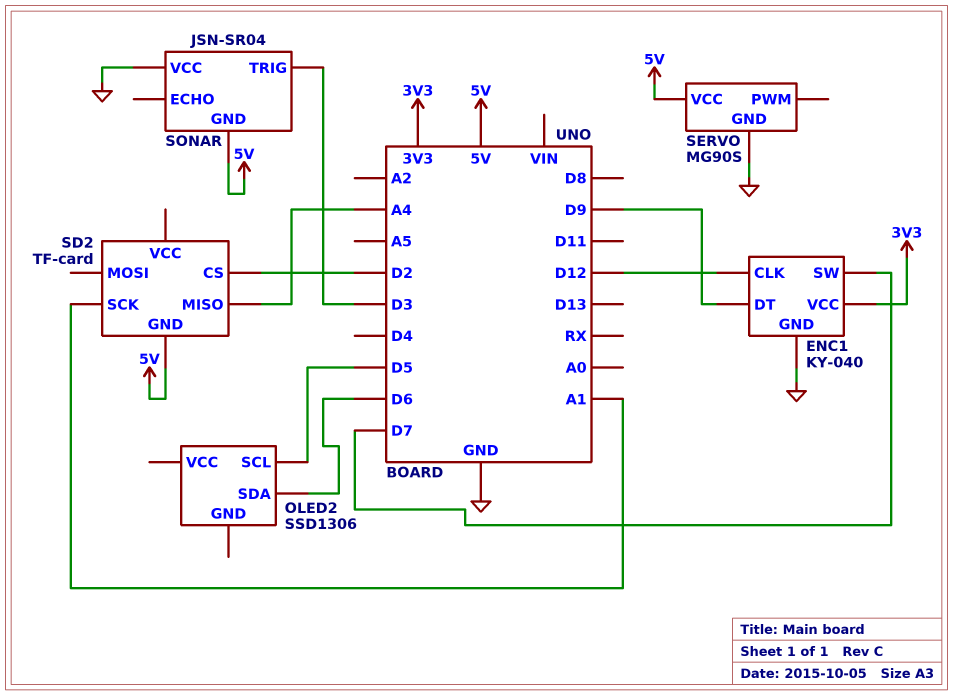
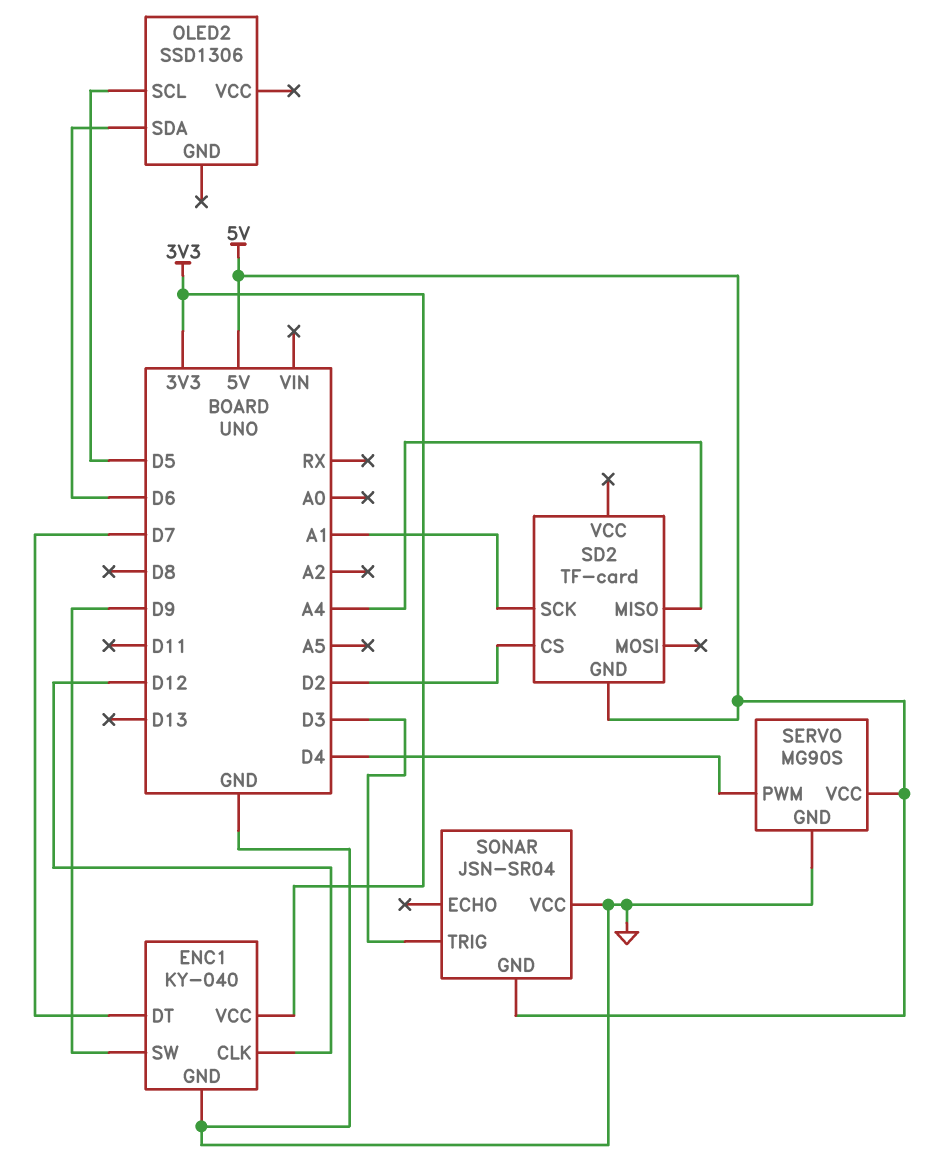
ENC1 pin DT: D9 -> D7
ENC1 pin SW: D7 -> D9
SERVO pin PWM: none -> D4

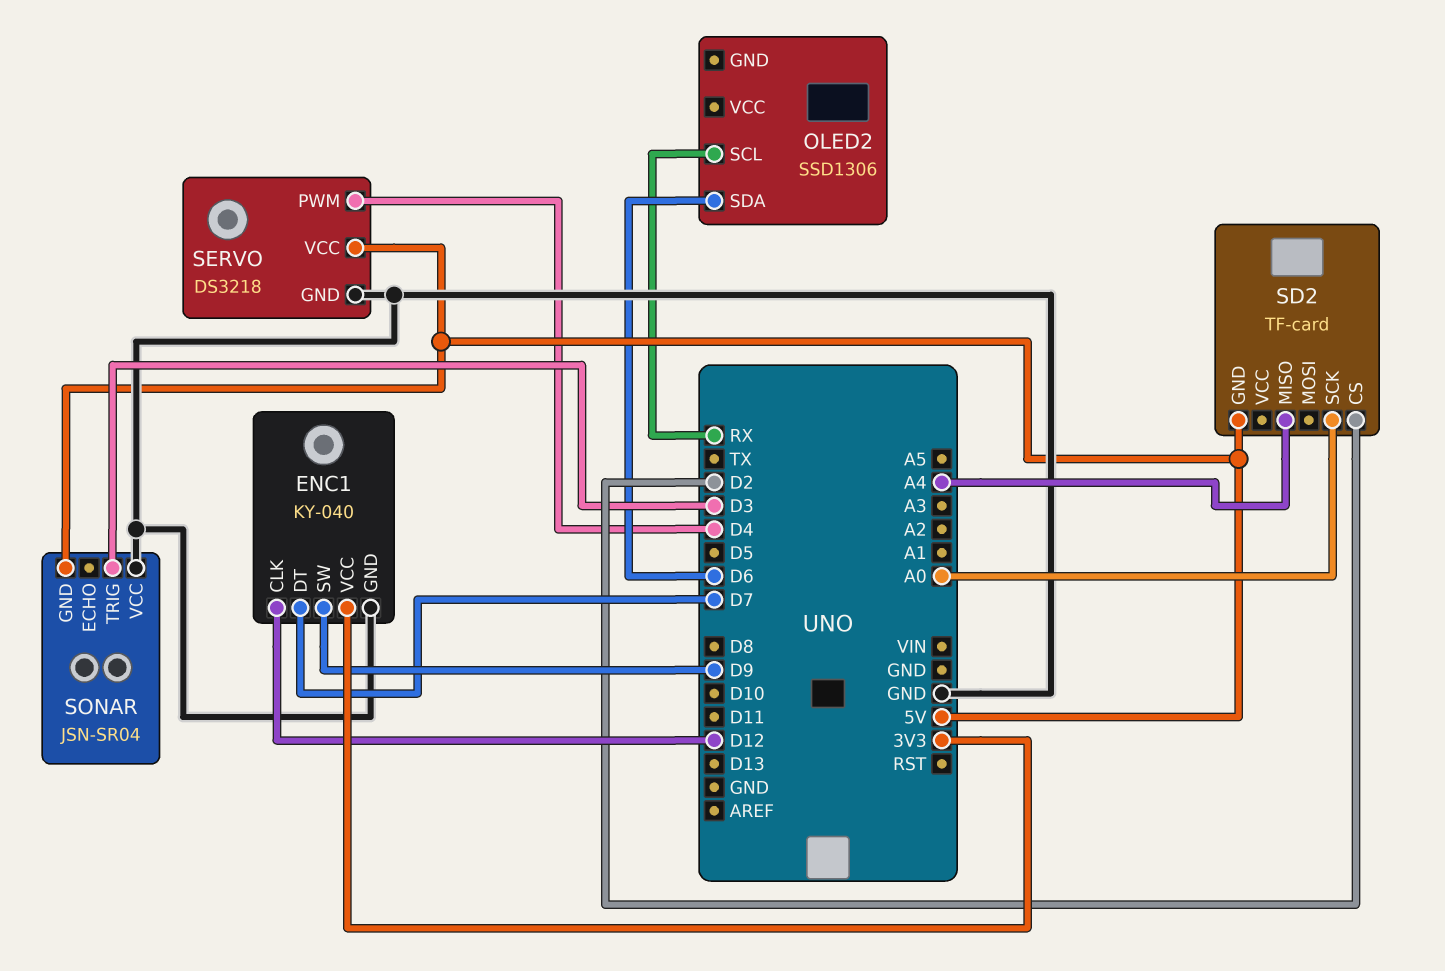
OLED2 pin SCL: D5 -> RX
SD2 pin SCK: A1 -> A0
SERVO: MG90S -> DS3218

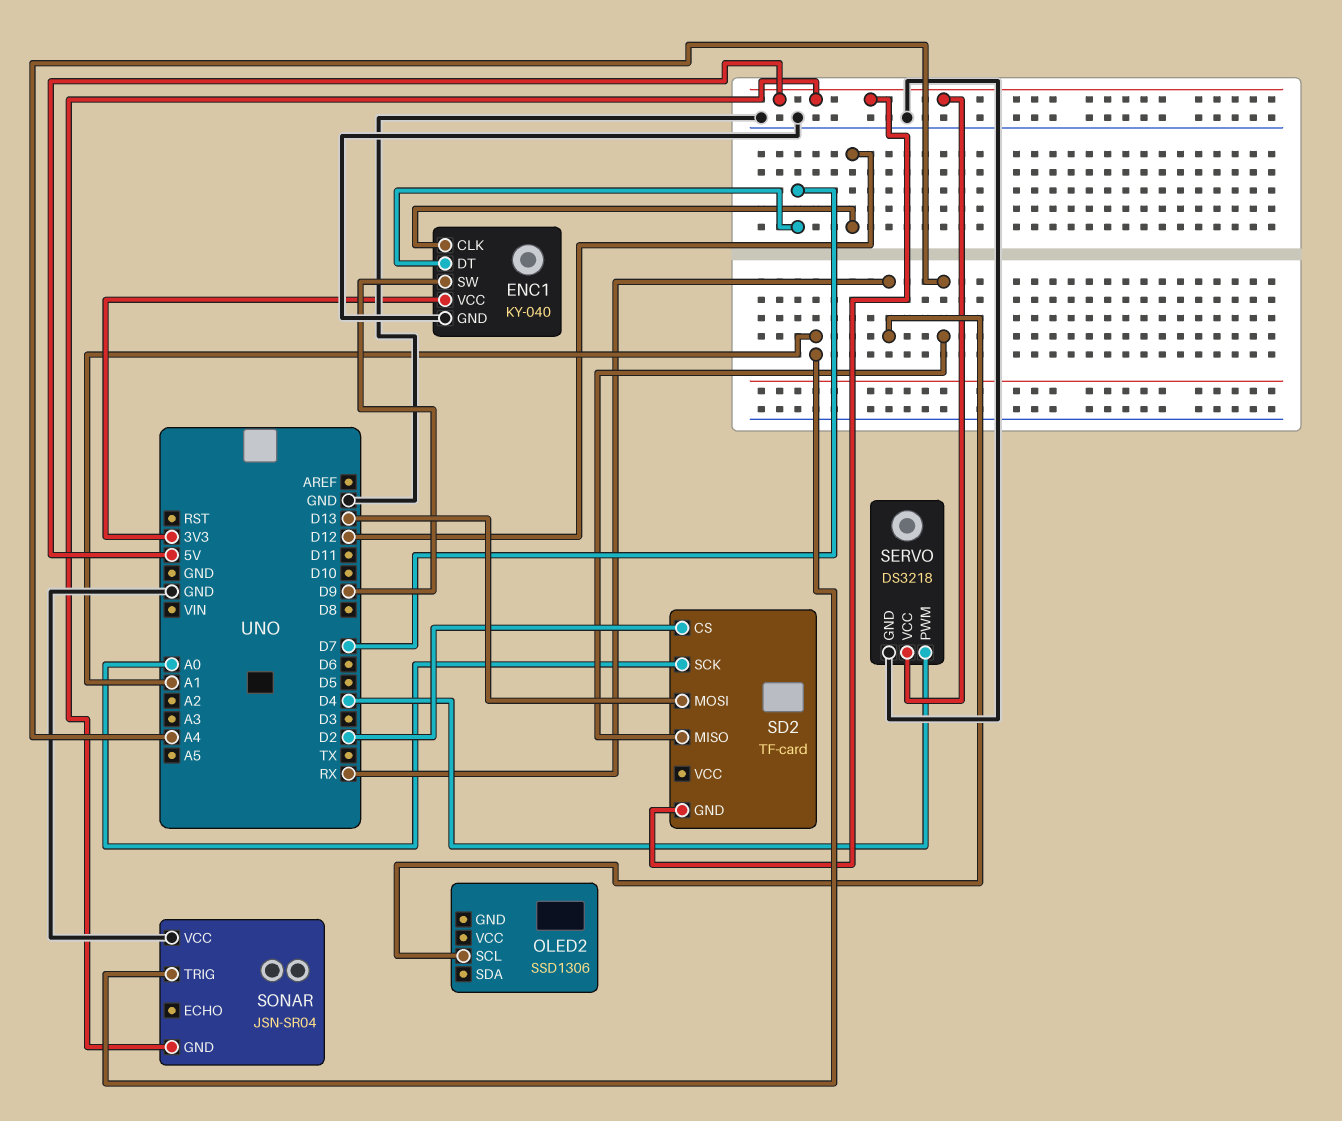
OLED2 pin SDA: D6 -> none
SD2 pin MOSI: none -> D13
SONAR pin TRIG: D3 -> A1

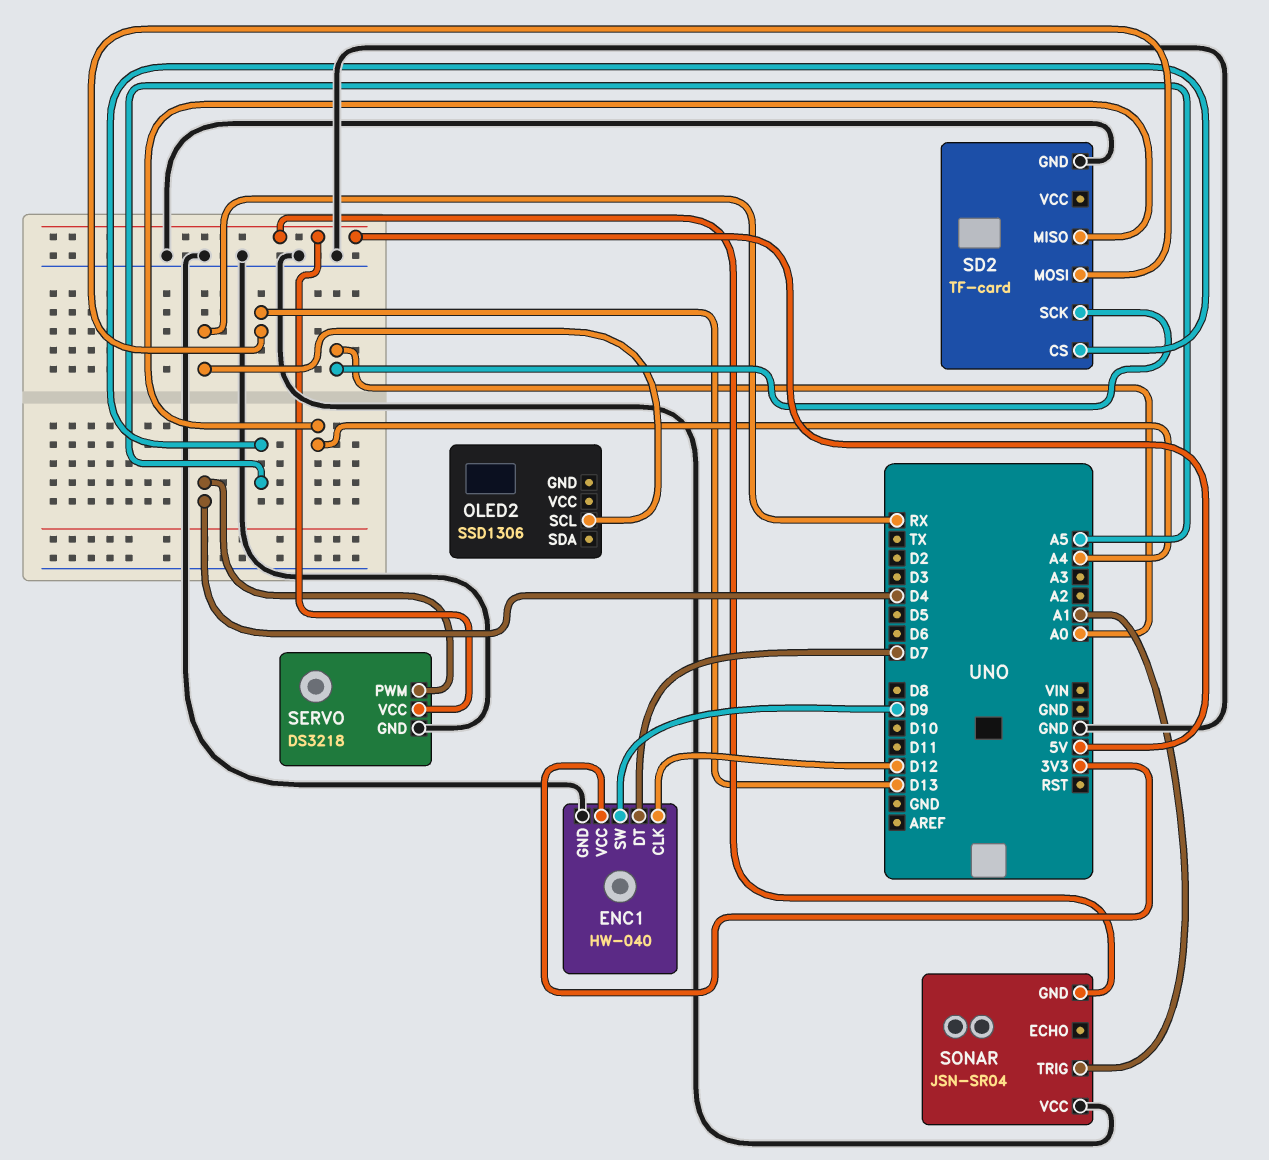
ENC1: KY-040 -> HW-040
SD2 pin CS: D2 -> A5
SD2 pin GND: 5V -> GND

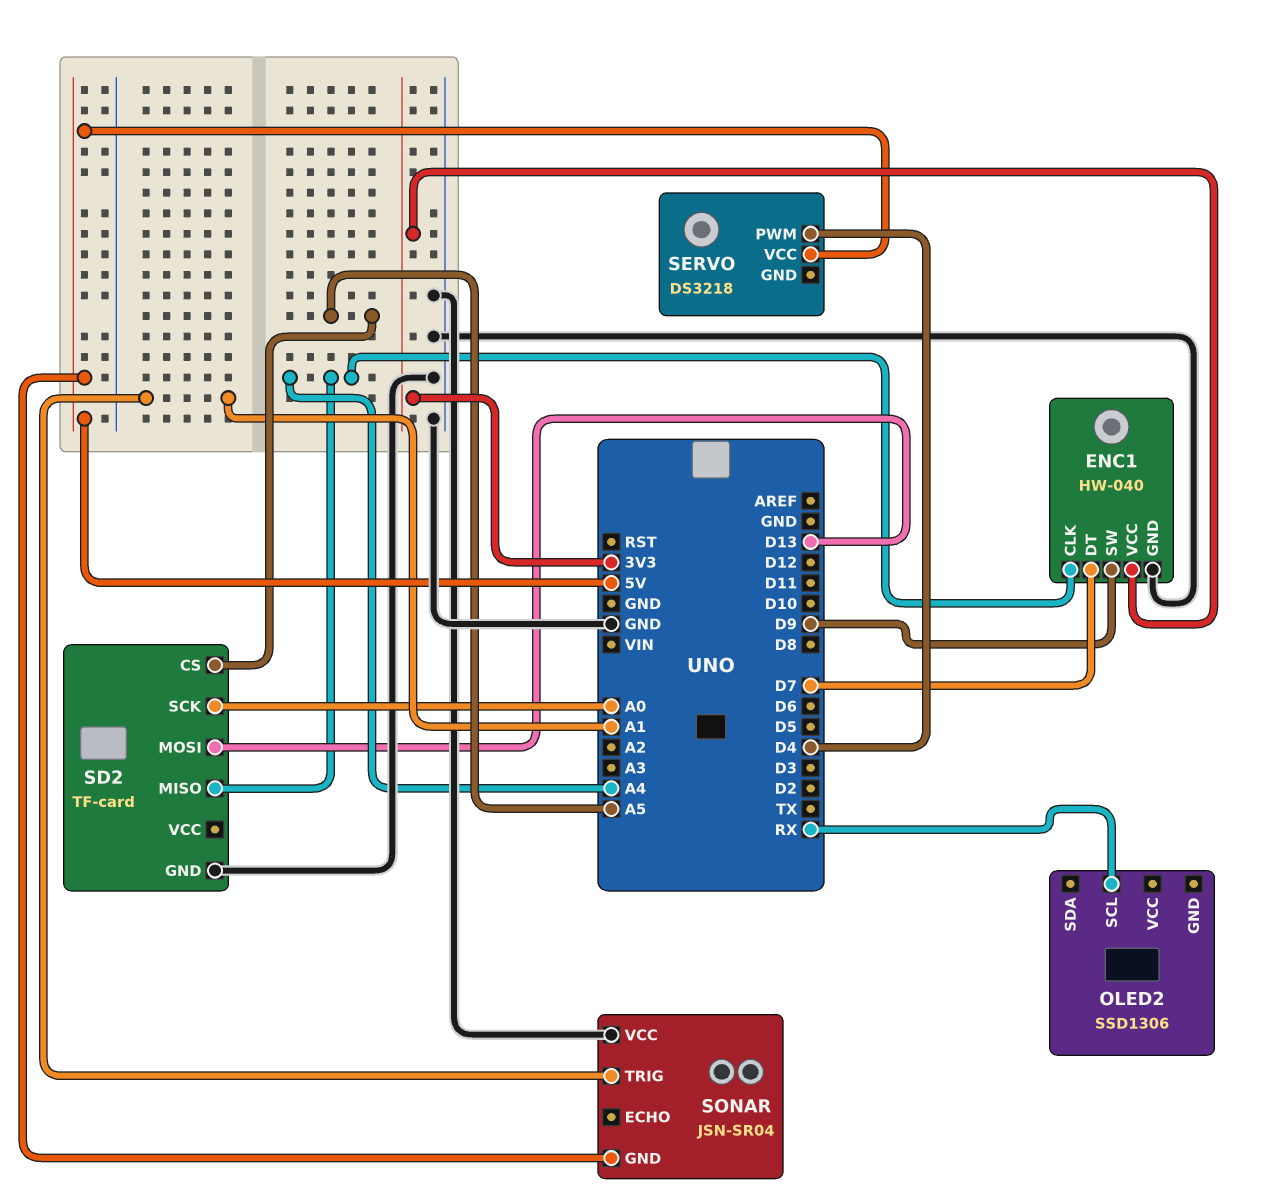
ENC1 pin CLK: D12 -> A4
SERVO pin GND: GND -> none

